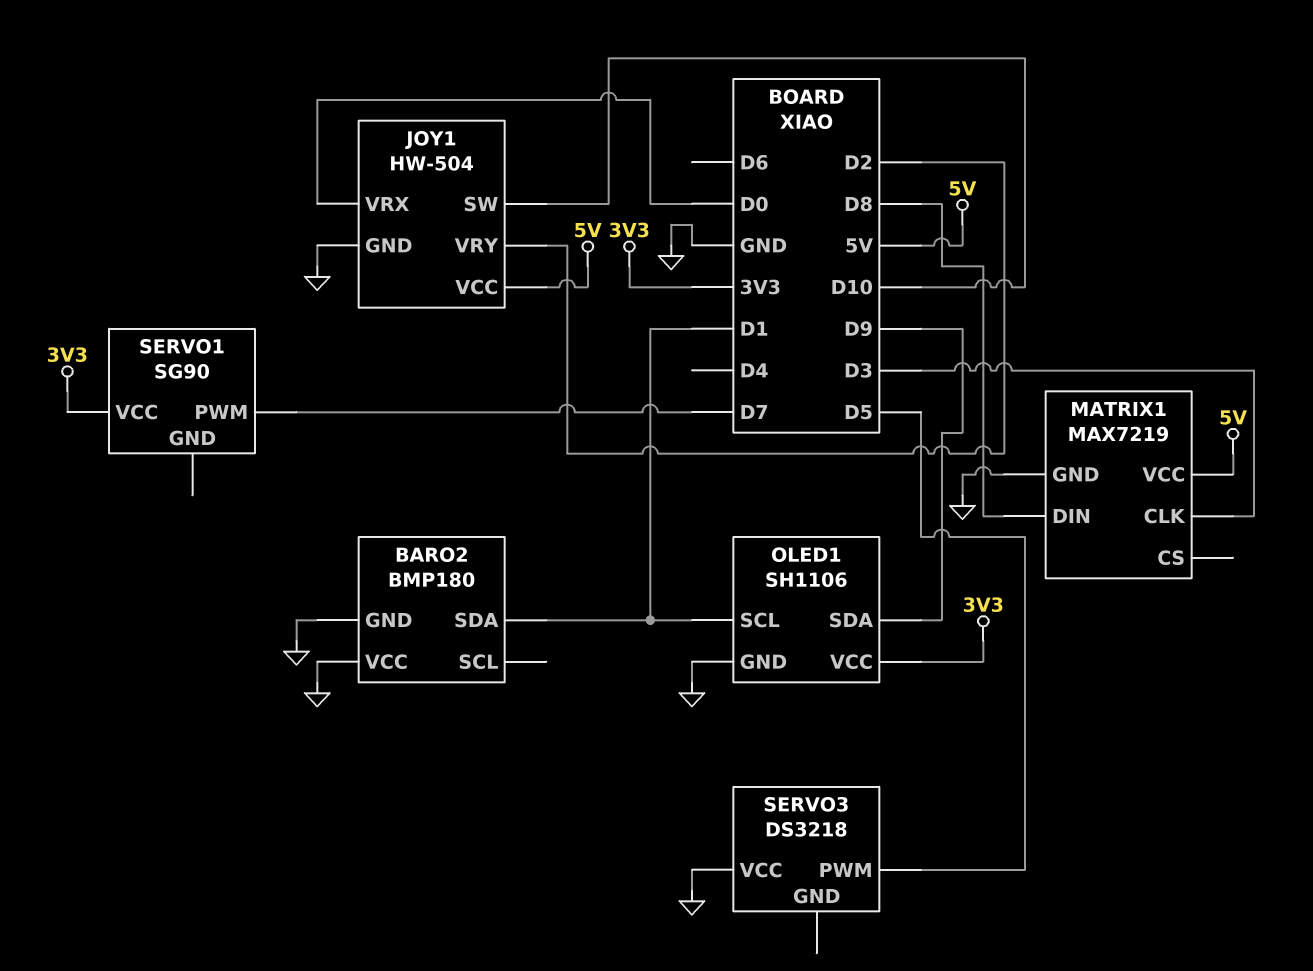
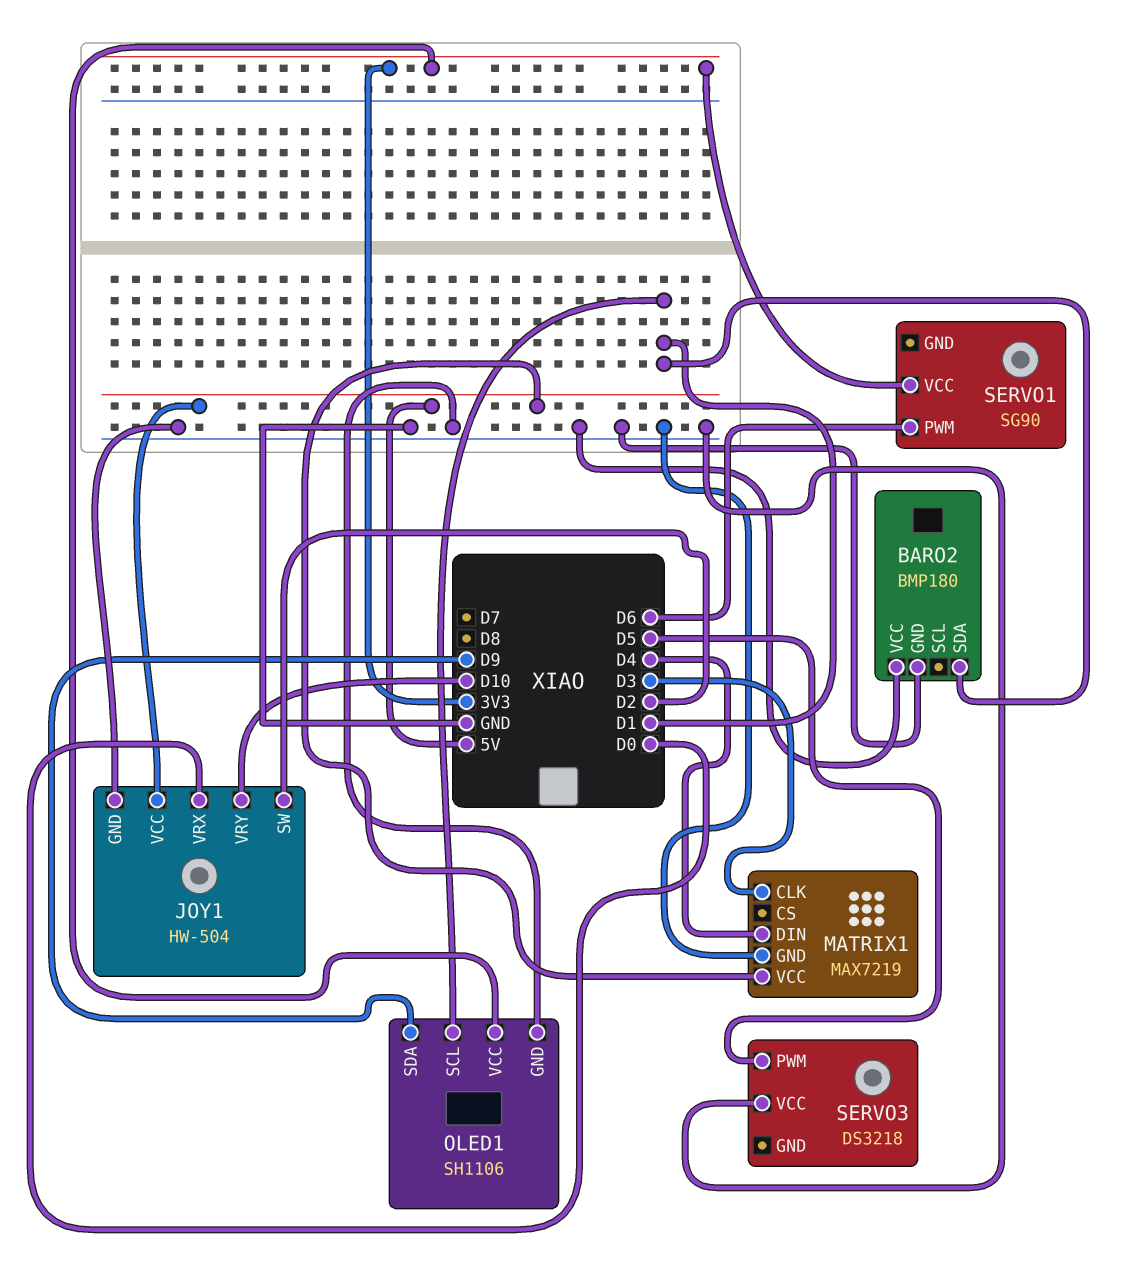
JOY1 pin SW: D10 -> D2
JOY1 pin VRY: D2 -> D10
MATRIX1 pin DIN: D8 -> D4
SERVO1 pin PWM: D7 -> D6

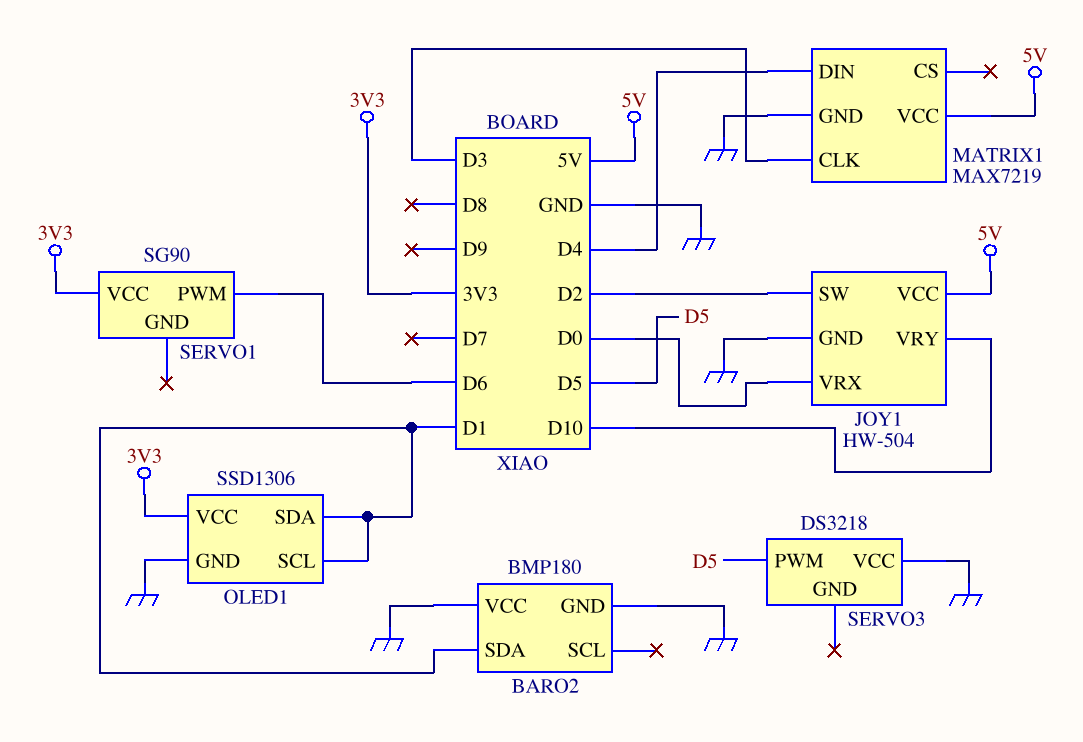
OLED1: SH1106 -> SSD1306
OLED1 pin SDA: D9 -> D1

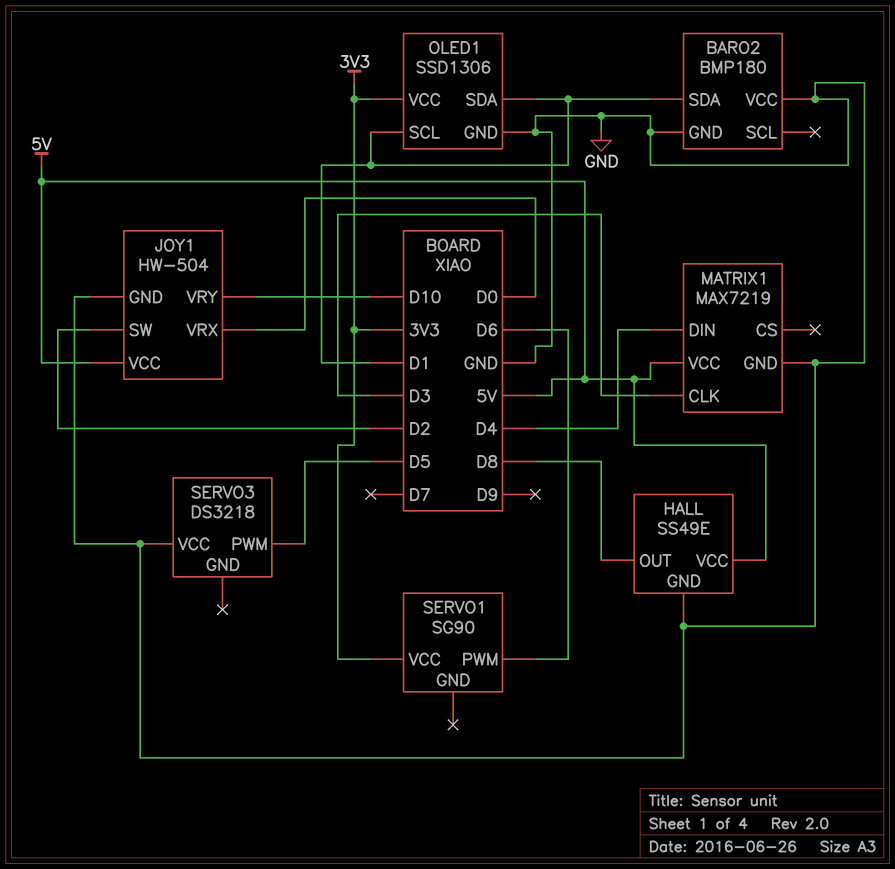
HALL: none -> SS49E
HALL pin GND: none -> GND
HALL pin OUT: none -> D8
HALL pin VCC: none -> 5V

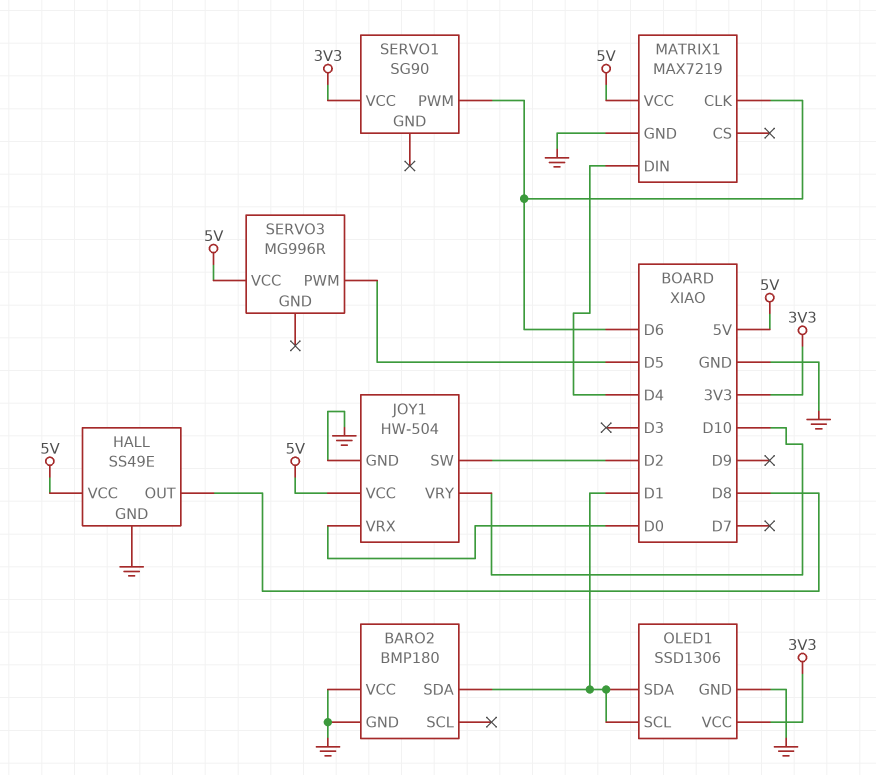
MATRIX1 pin CLK: D3 -> D6
SERVO3: DS3218 -> MG996R
SERVO3 pin VCC: GND -> 5V

